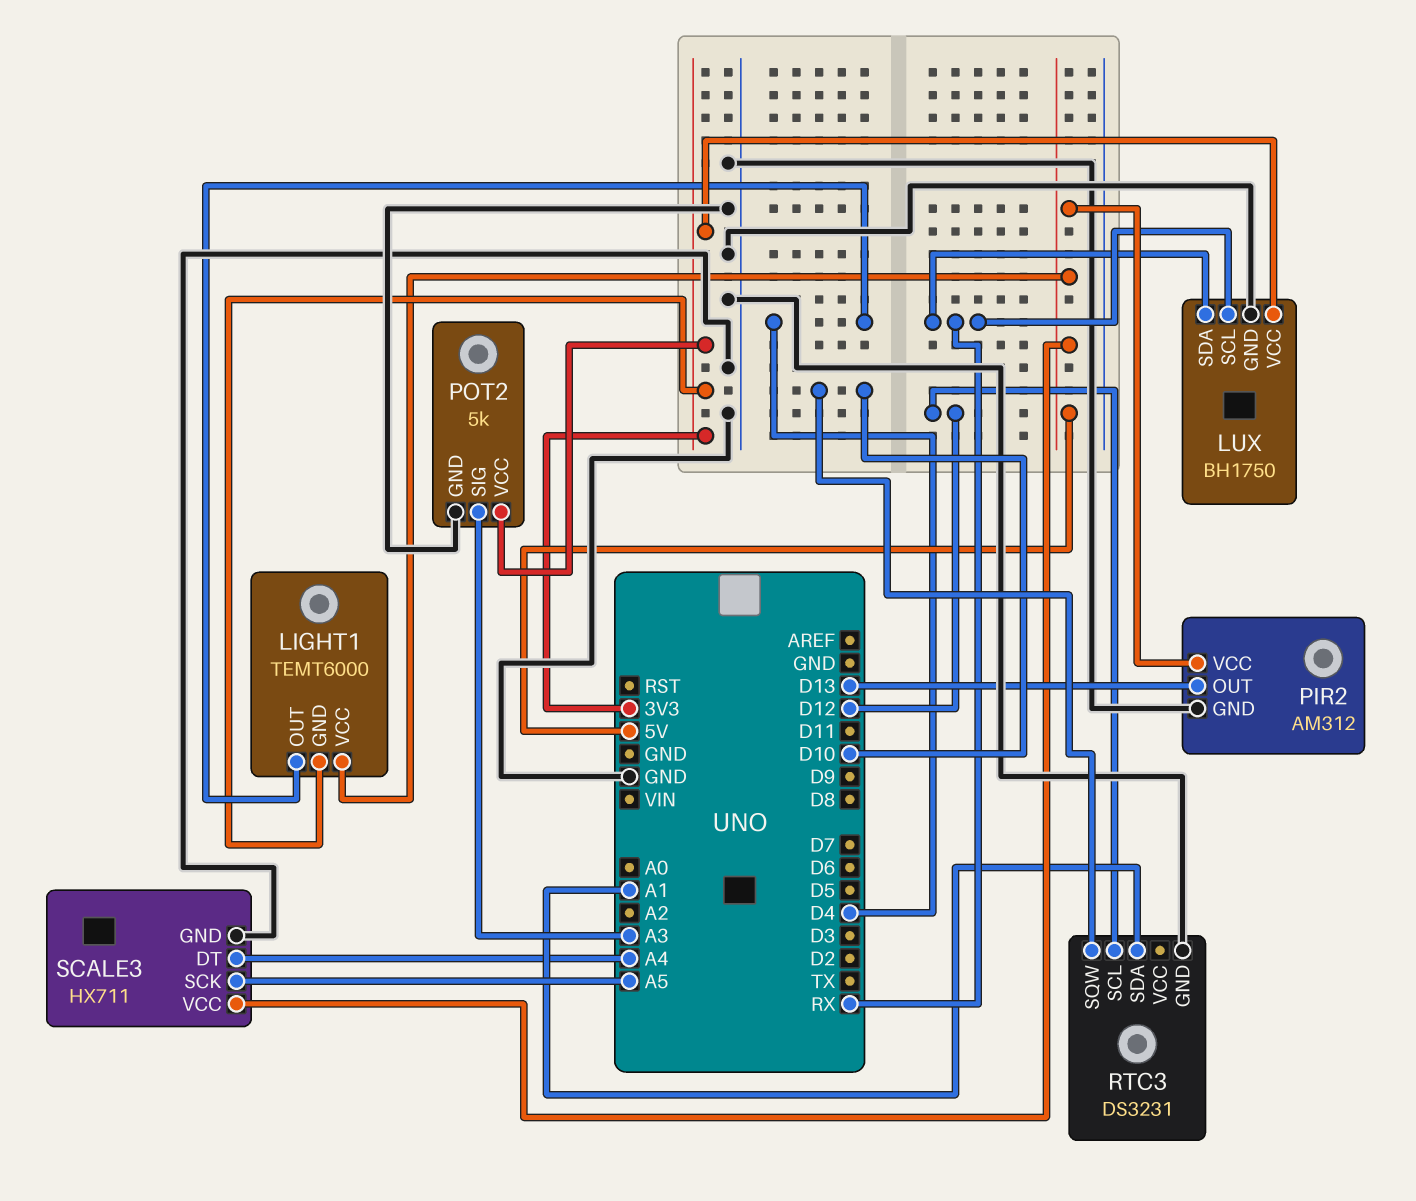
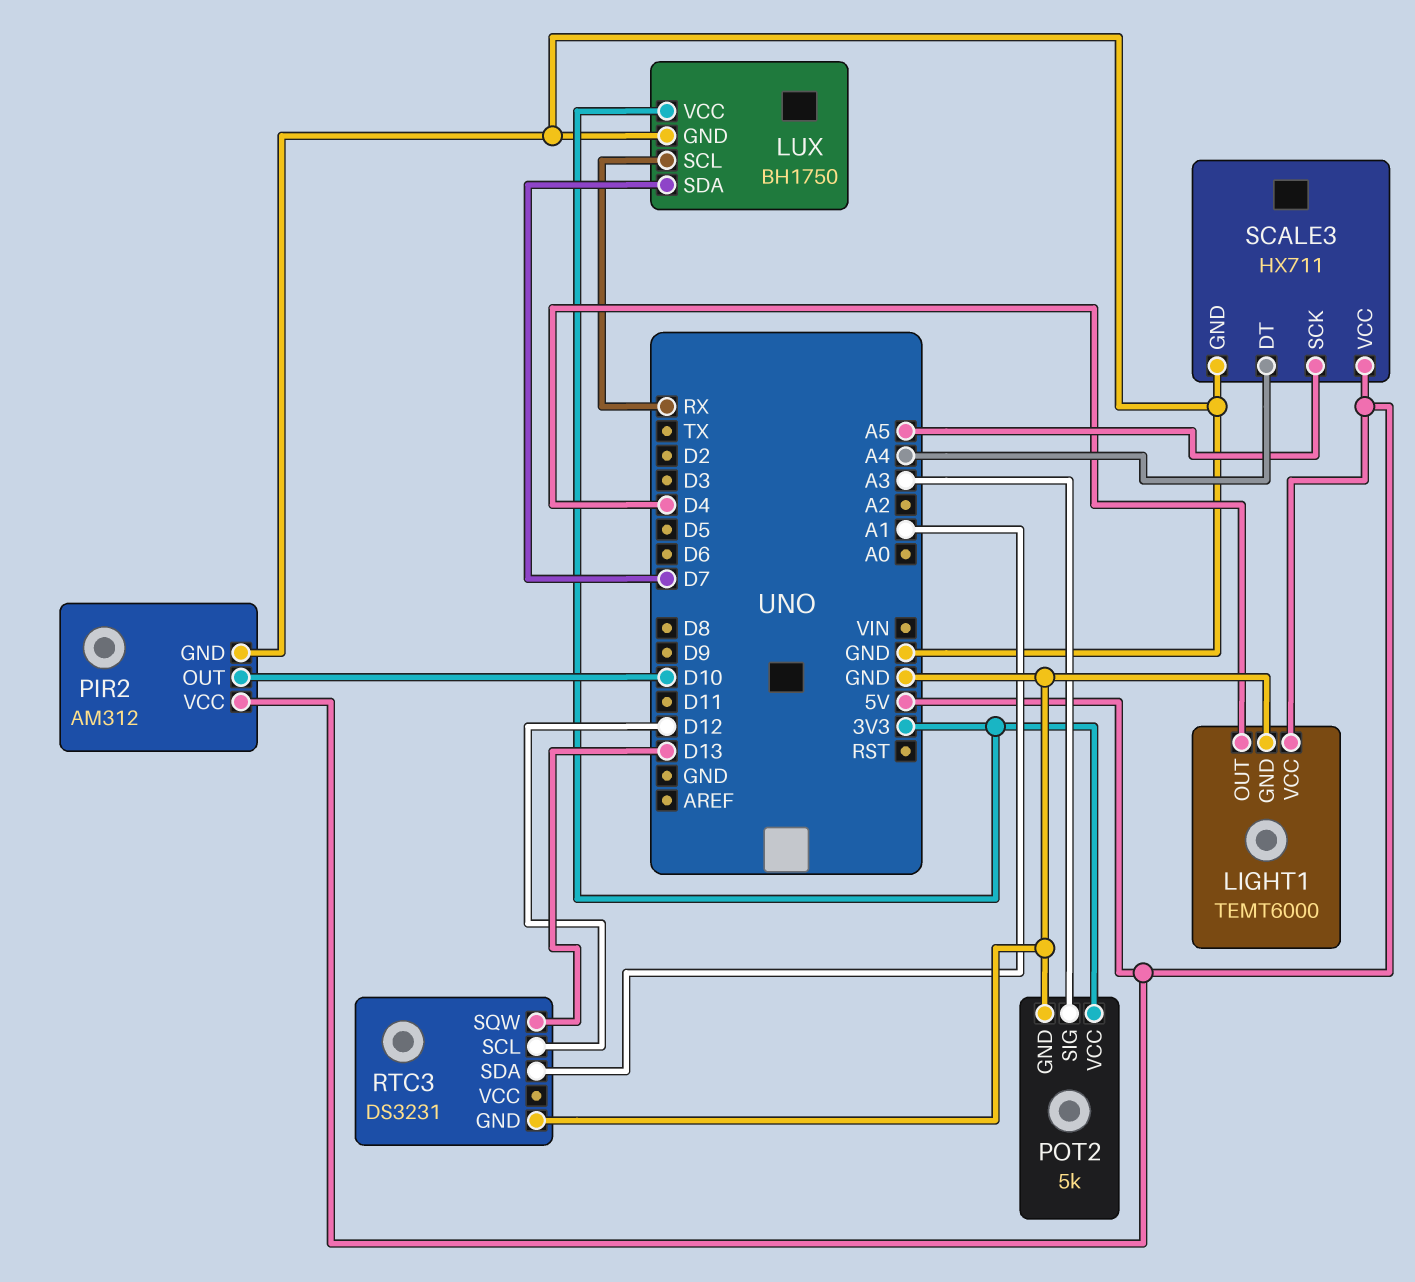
LIGHT1 pin GND: 3V3 -> GND
LUX pin SDA: RX -> D7
PIR2 pin OUT: D13 -> D10
RTC3 pin SQW: D10 -> D13

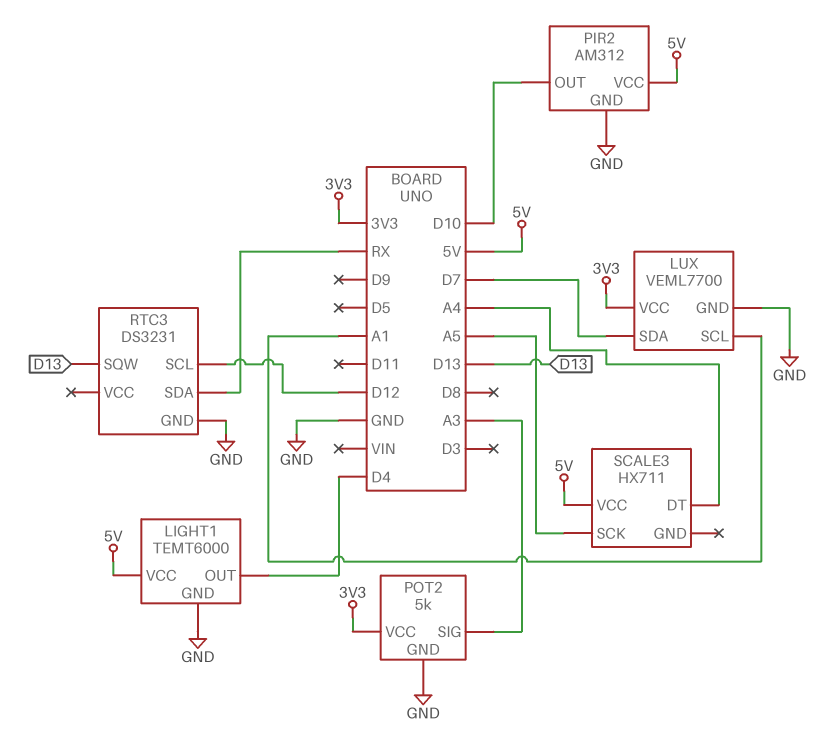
LUX: BH1750 -> VEML7700
LUX pin SCL: RX -> A1
RTC3 pin SDA: A1 -> RX
SCALE3 pin GND: GND -> none

